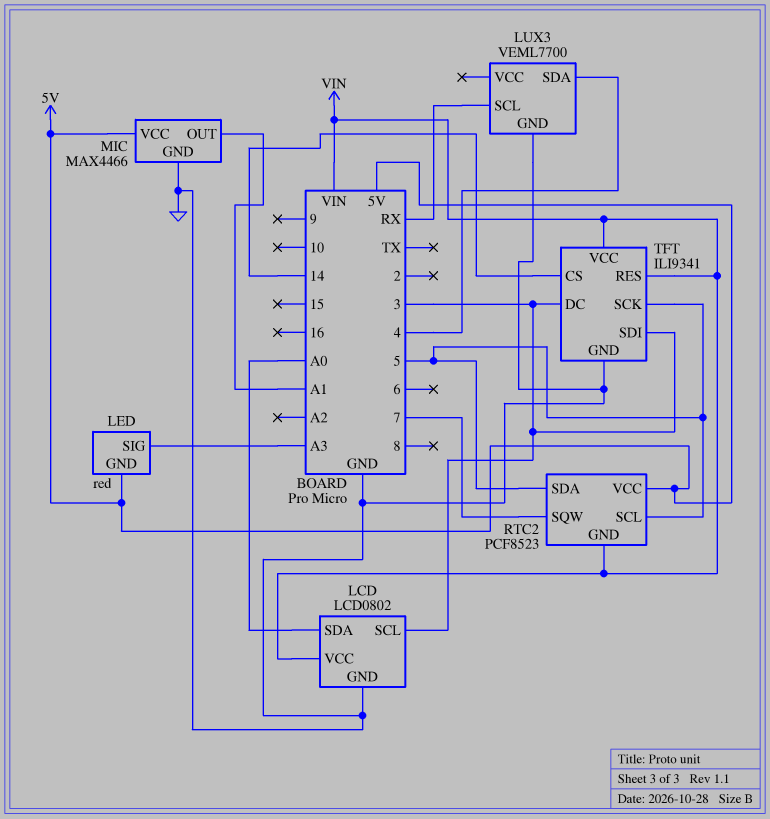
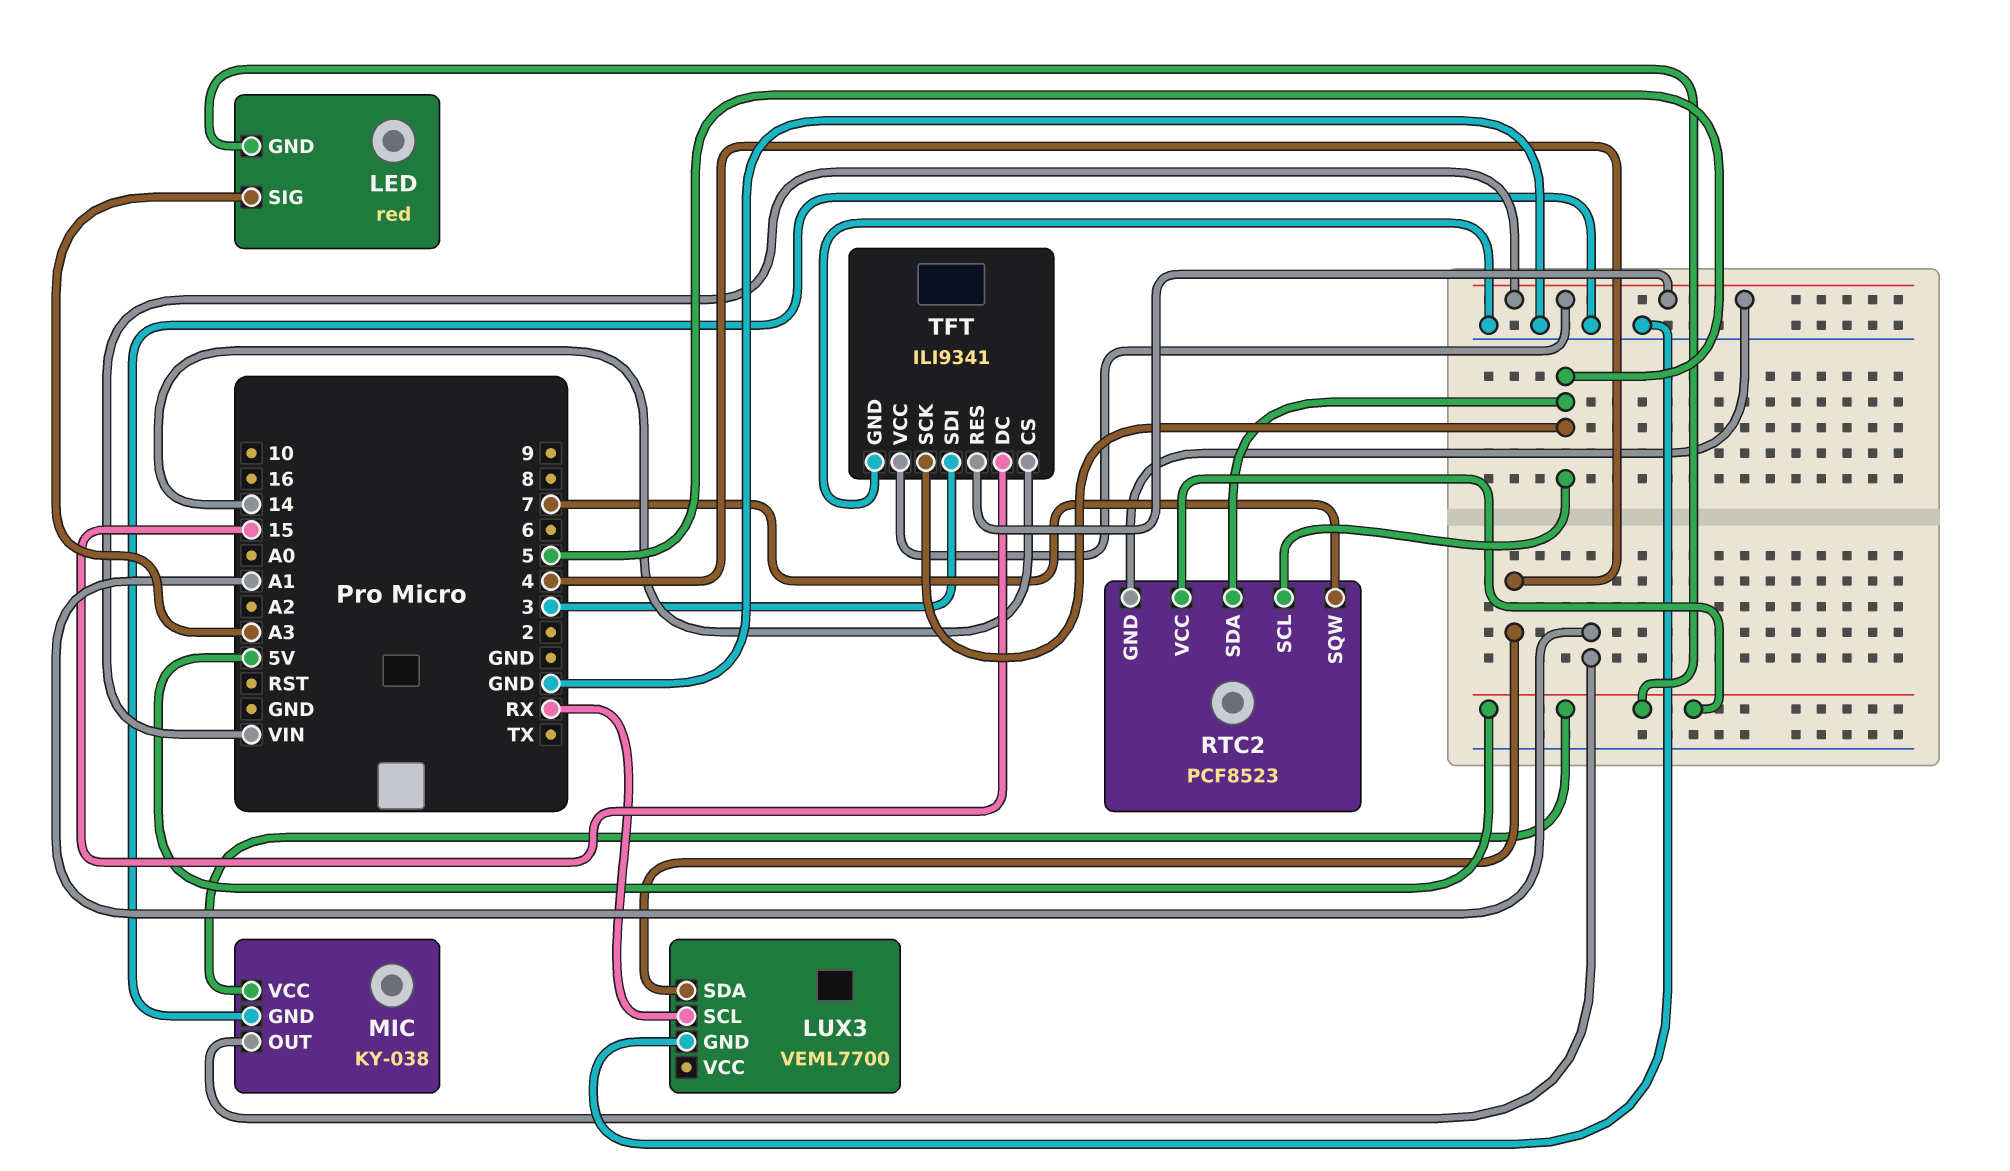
LCD: LCD0802 -> none
LCD pin GND: GND -> none
LCD pin SCL: 3 -> none
LCD pin SDA: A0 -> none
LCD pin VCC: VIN -> none
MIC: MAX4466 -> KY-038
TFT pin DC: 3 -> 15

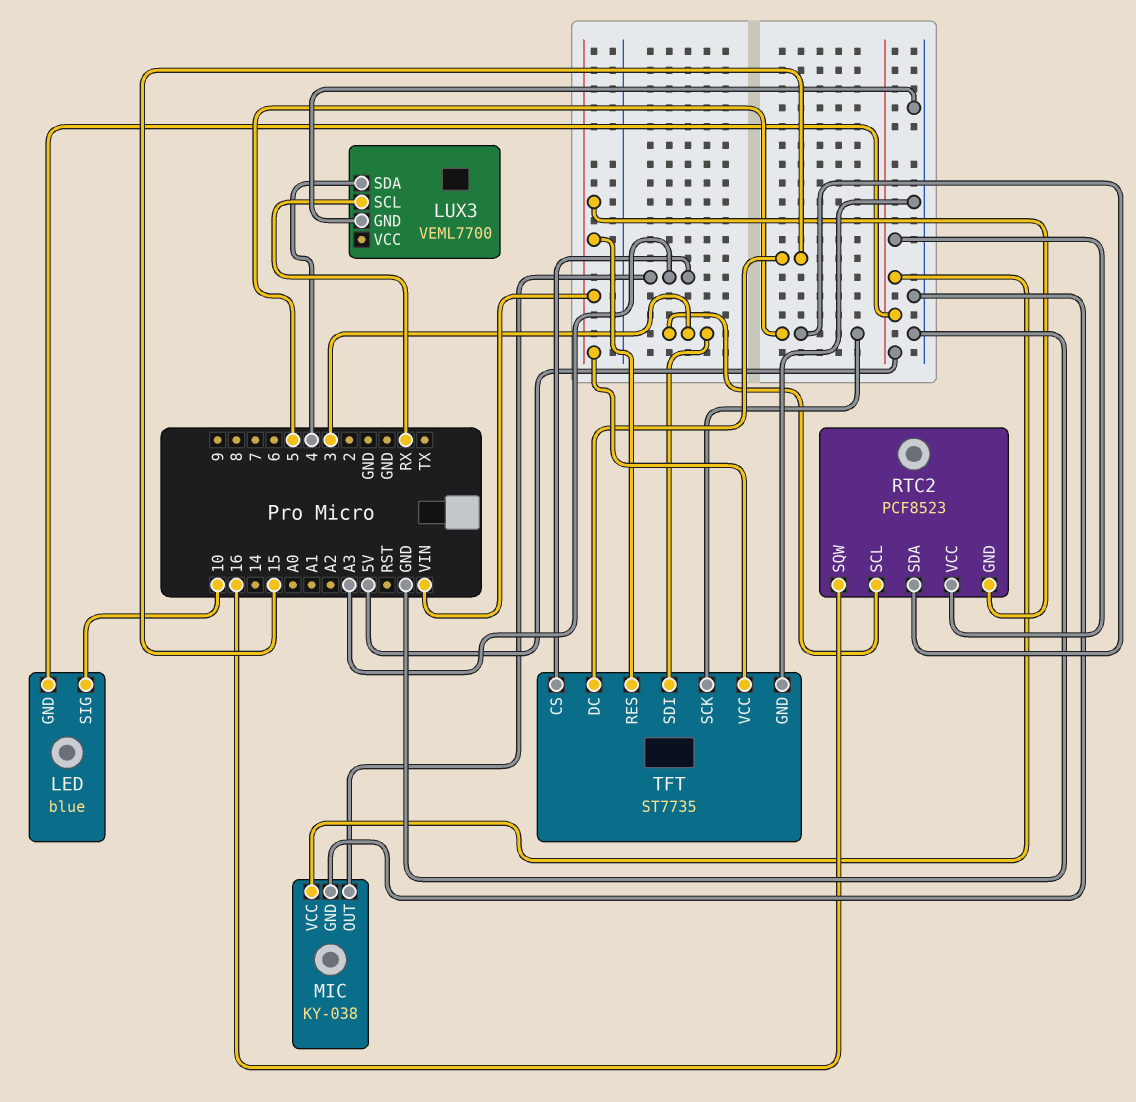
LED: red -> blue
LED pin SIG: A3 -> 10
MIC pin OUT: A1 -> A3
RTC2 pin SCL: 5 -> 3
RTC2 pin SQW: 7 -> 16
TFT: ILI9341 -> ST7735
TFT pin CS: 14 -> A3

